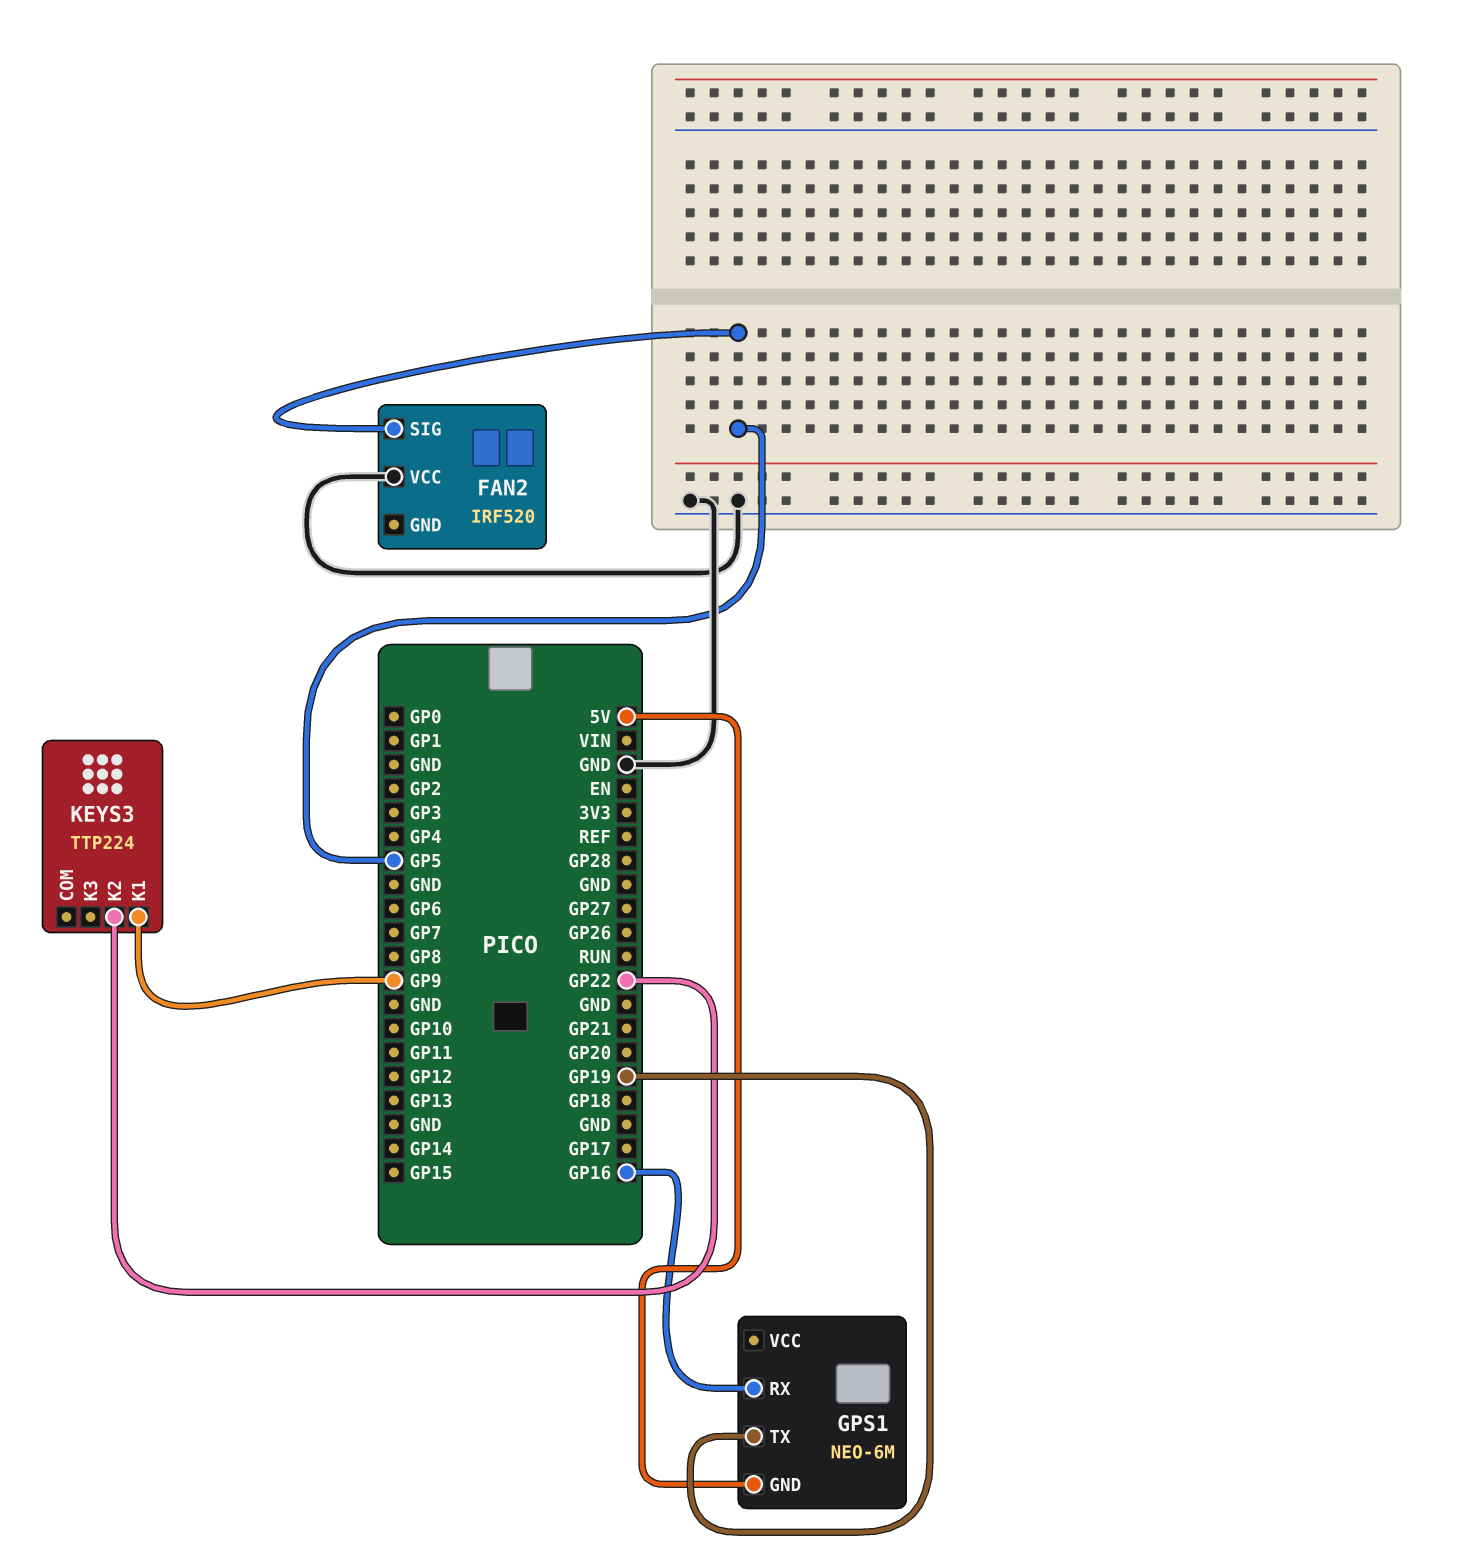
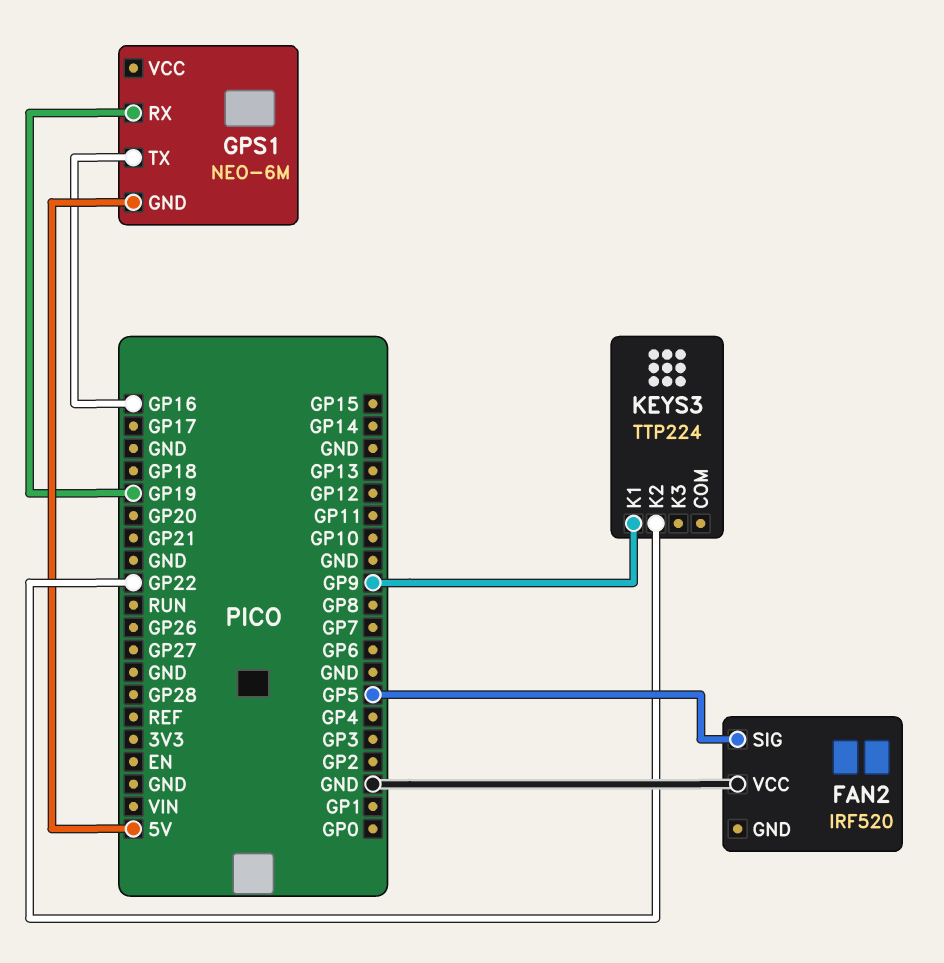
GPS1 pin RX: GP16 -> GP19
GPS1 pin TX: GP19 -> GP16

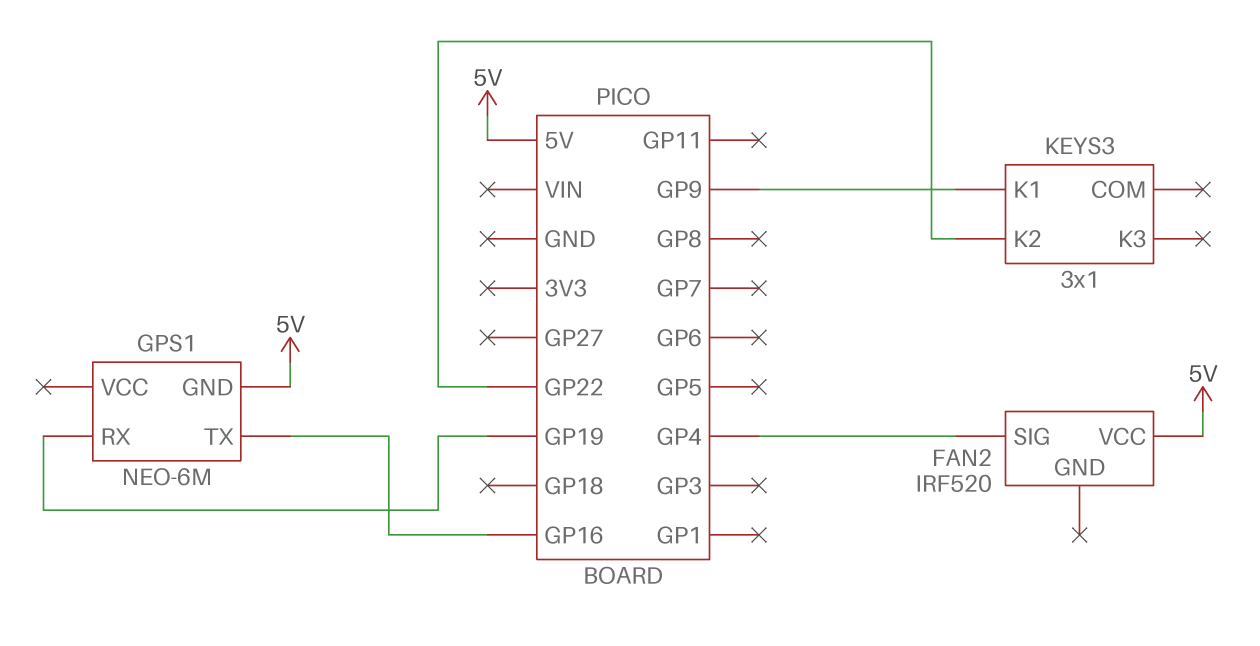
FAN2 pin SIG: GP5 -> GP4
FAN2 pin VCC: GND -> 5V
KEYS3: TTP224 -> 3x1

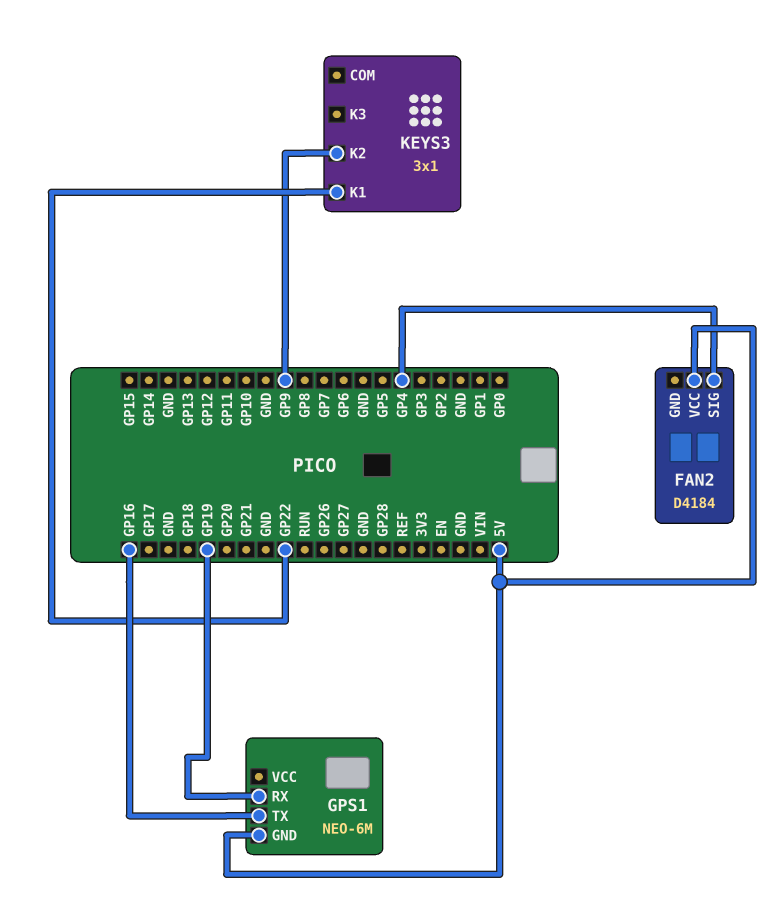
FAN2: IRF520 -> D4184
KEYS3 pin K1: GP9 -> GP22
KEYS3 pin K2: GP22 -> GP9

